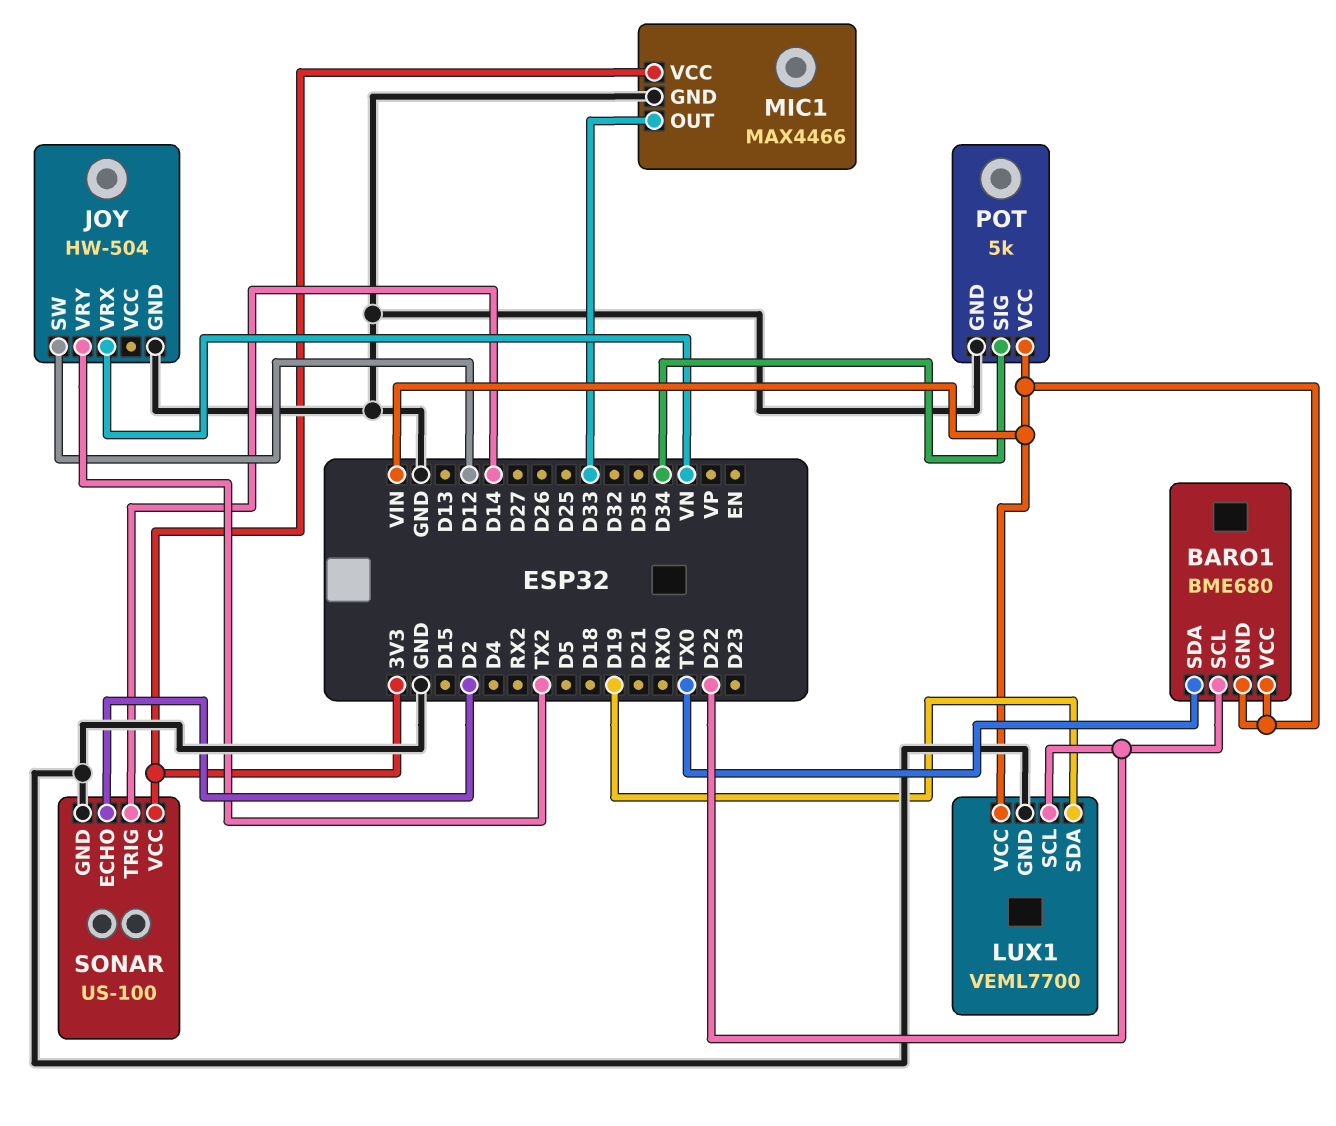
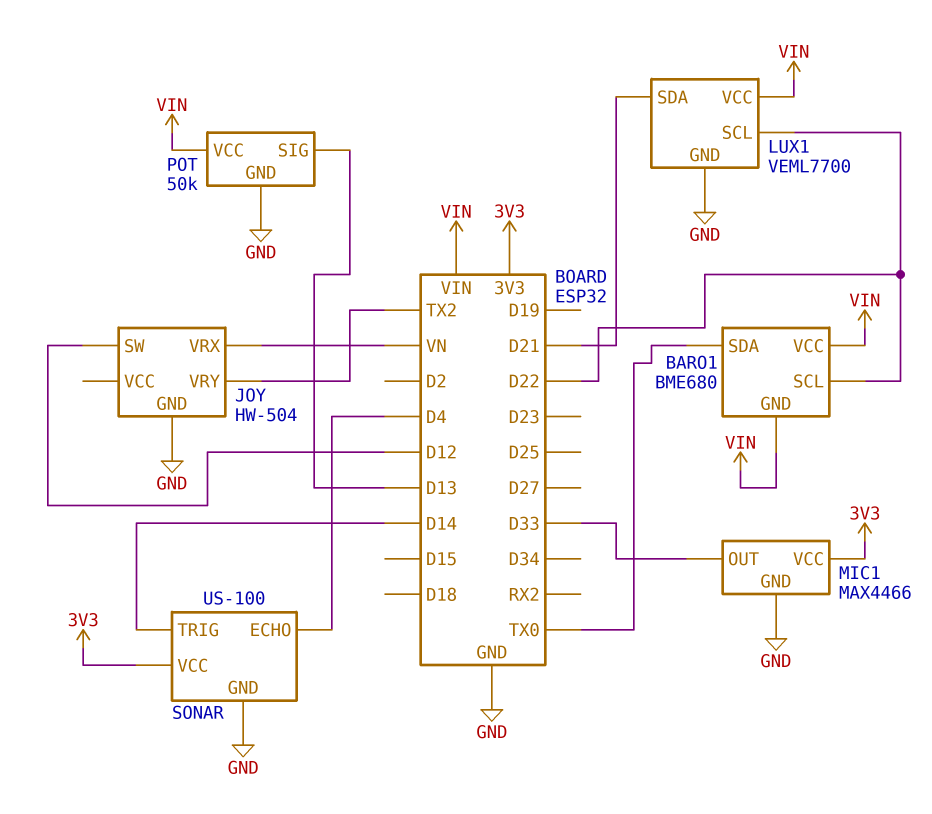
LUX1 pin SDA: D19 -> D21
POT: 5k -> 50k
POT pin SIG: D34 -> D13
SONAR pin ECHO: D2 -> D4

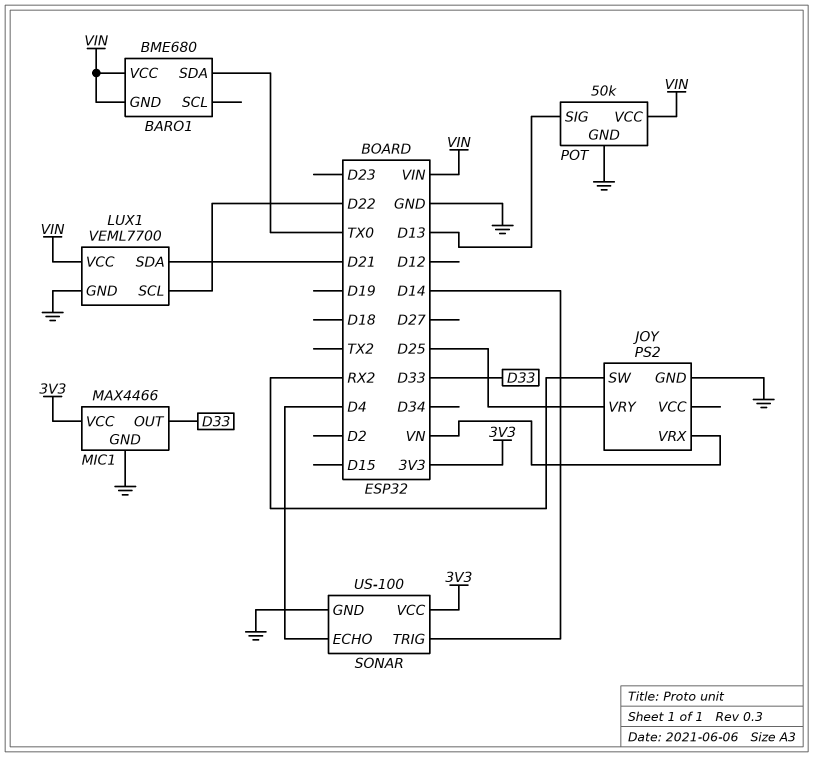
BARO1 pin SCL: D22 -> none
JOY: HW-504 -> PS2
JOY pin SW: D12 -> RX2
JOY pin VRY: TX2 -> D25

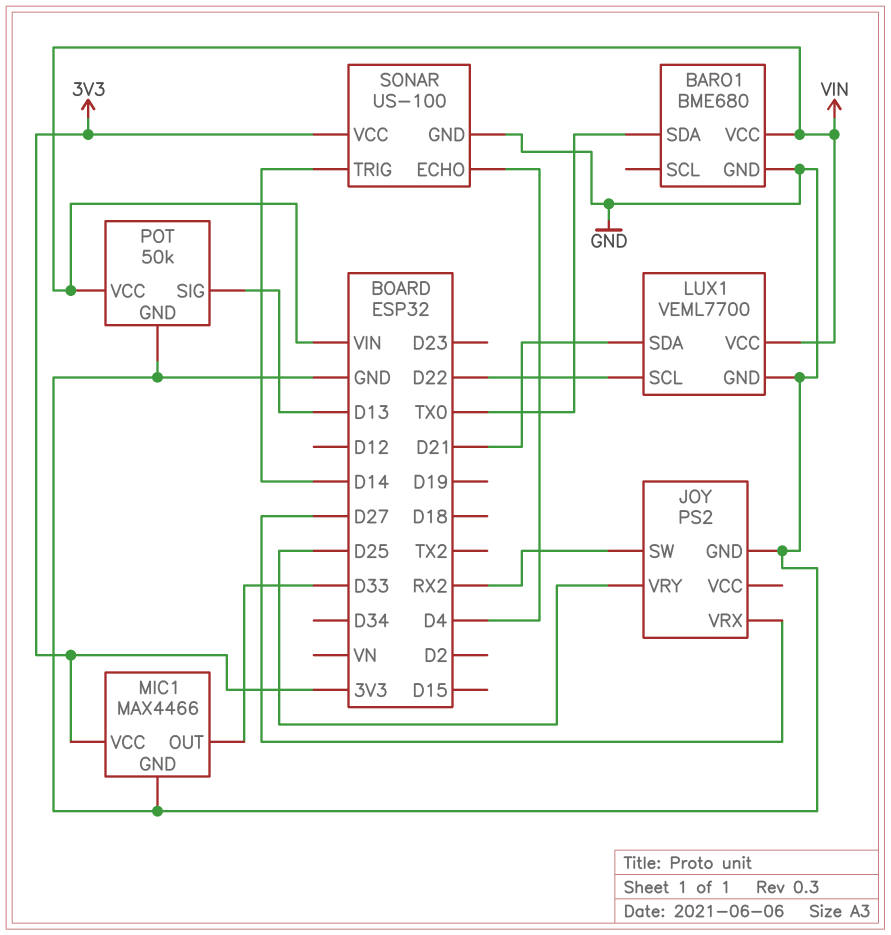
BARO1 pin GND: VIN -> GND
JOY pin VRX: VN -> D27

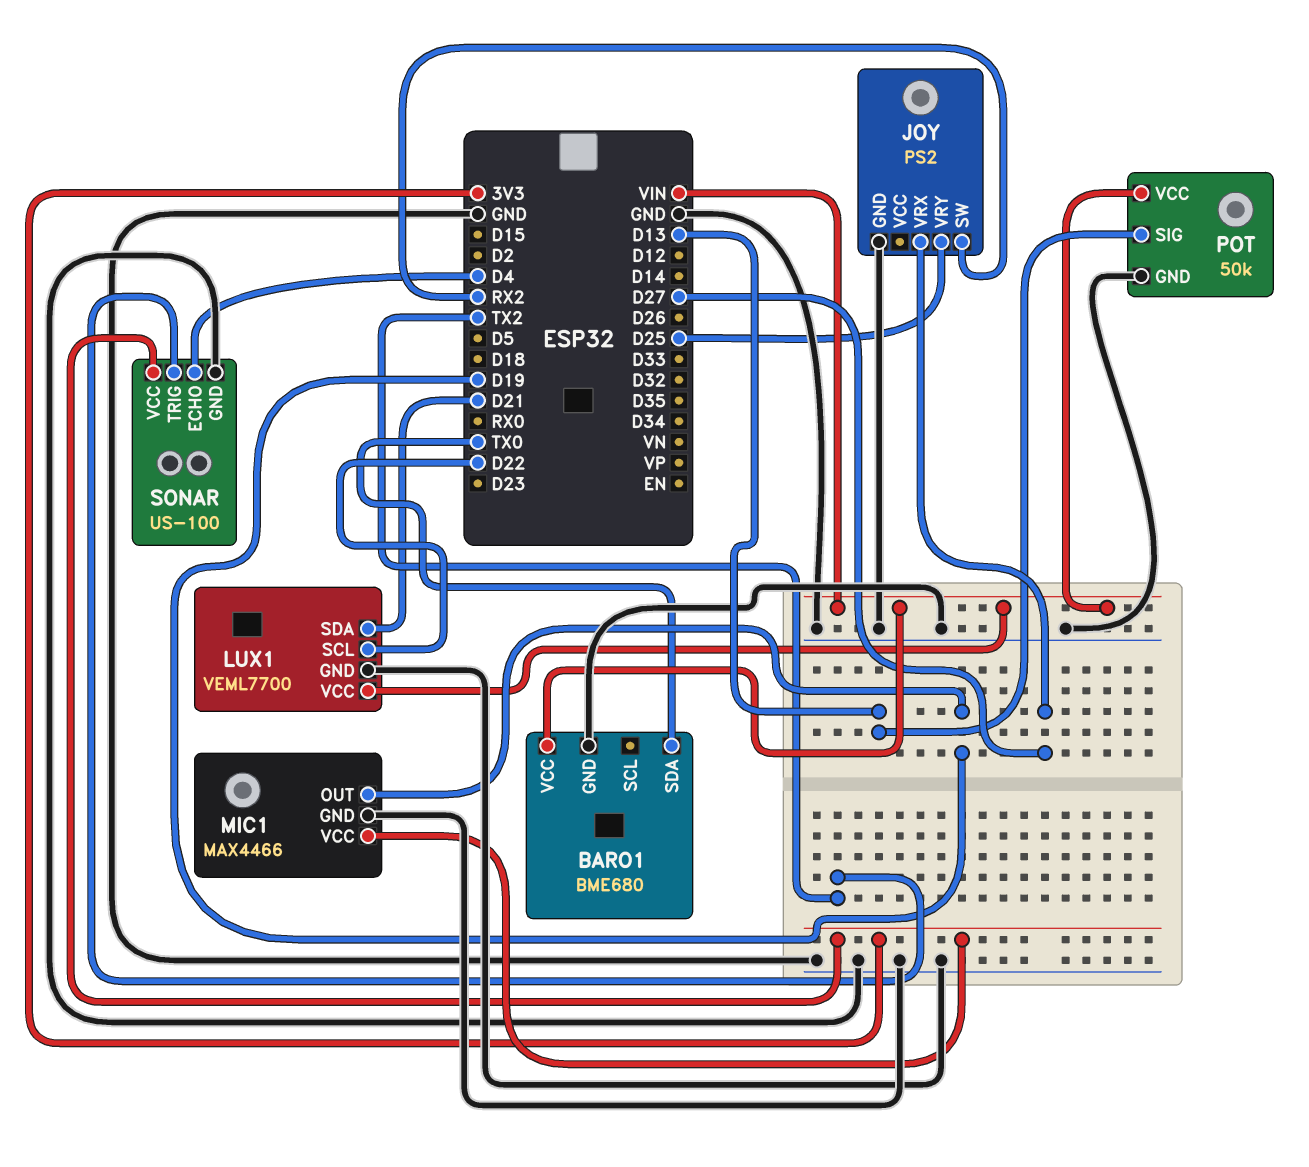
MIC1 pin OUT: D33 -> D19
SONAR pin TRIG: D14 -> TX2

